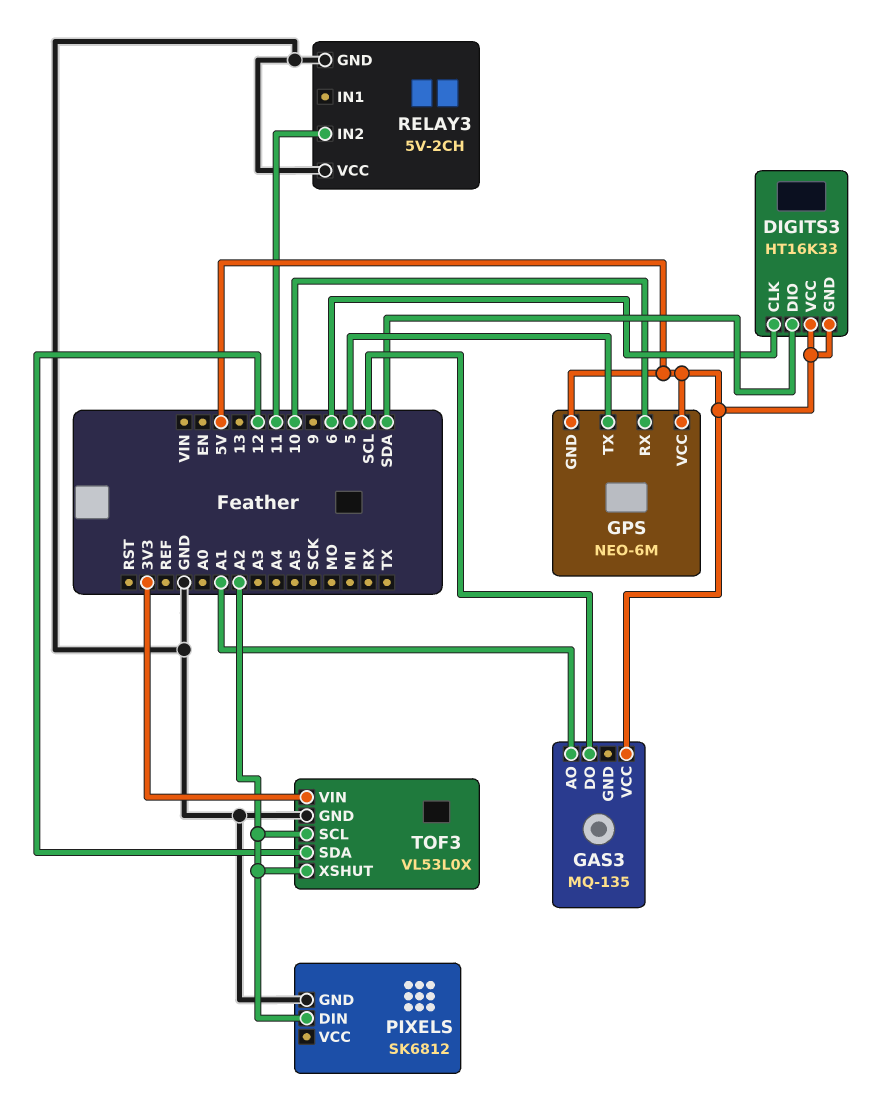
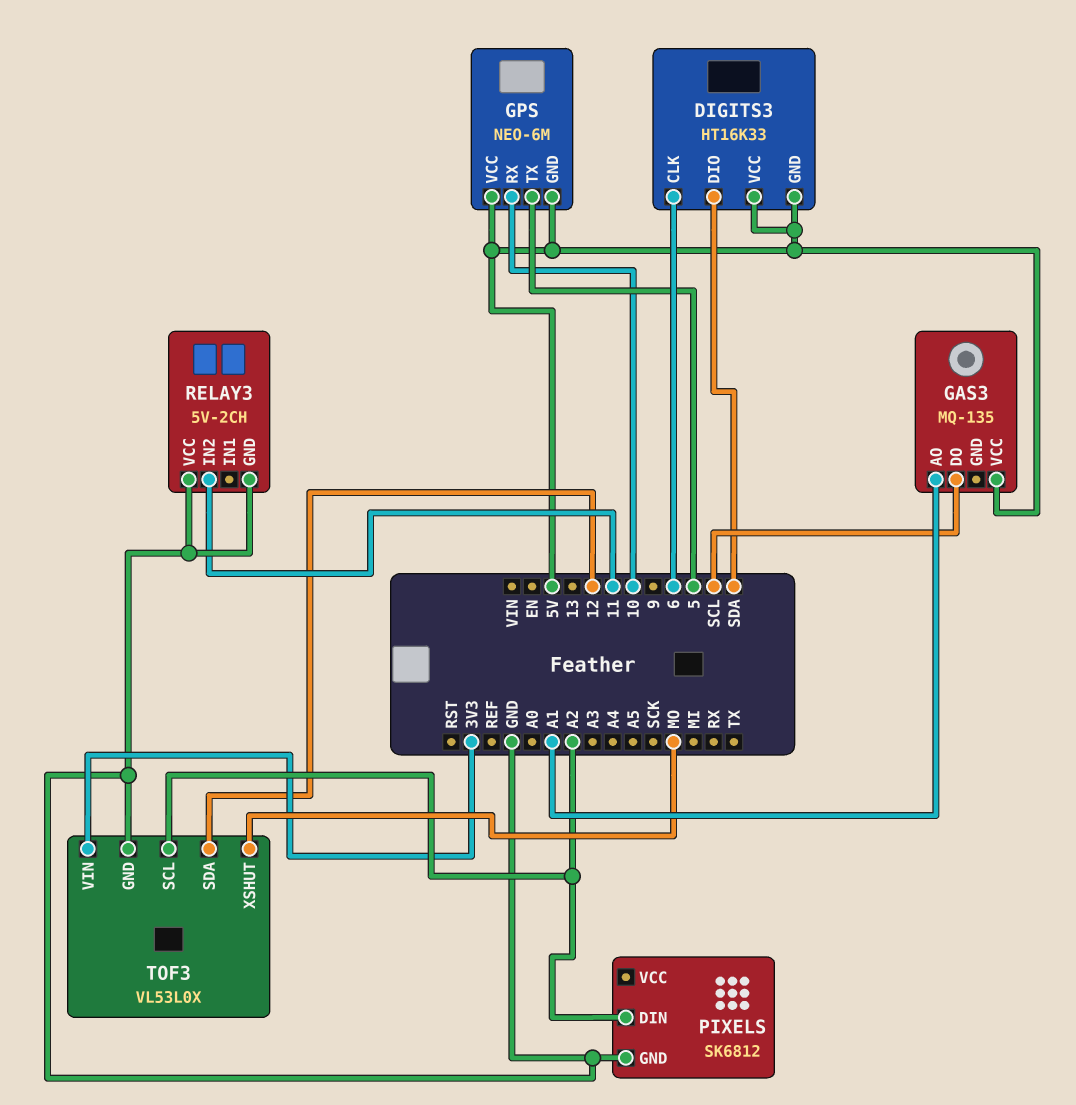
TOF3 pin XSHUT: A2 -> MO

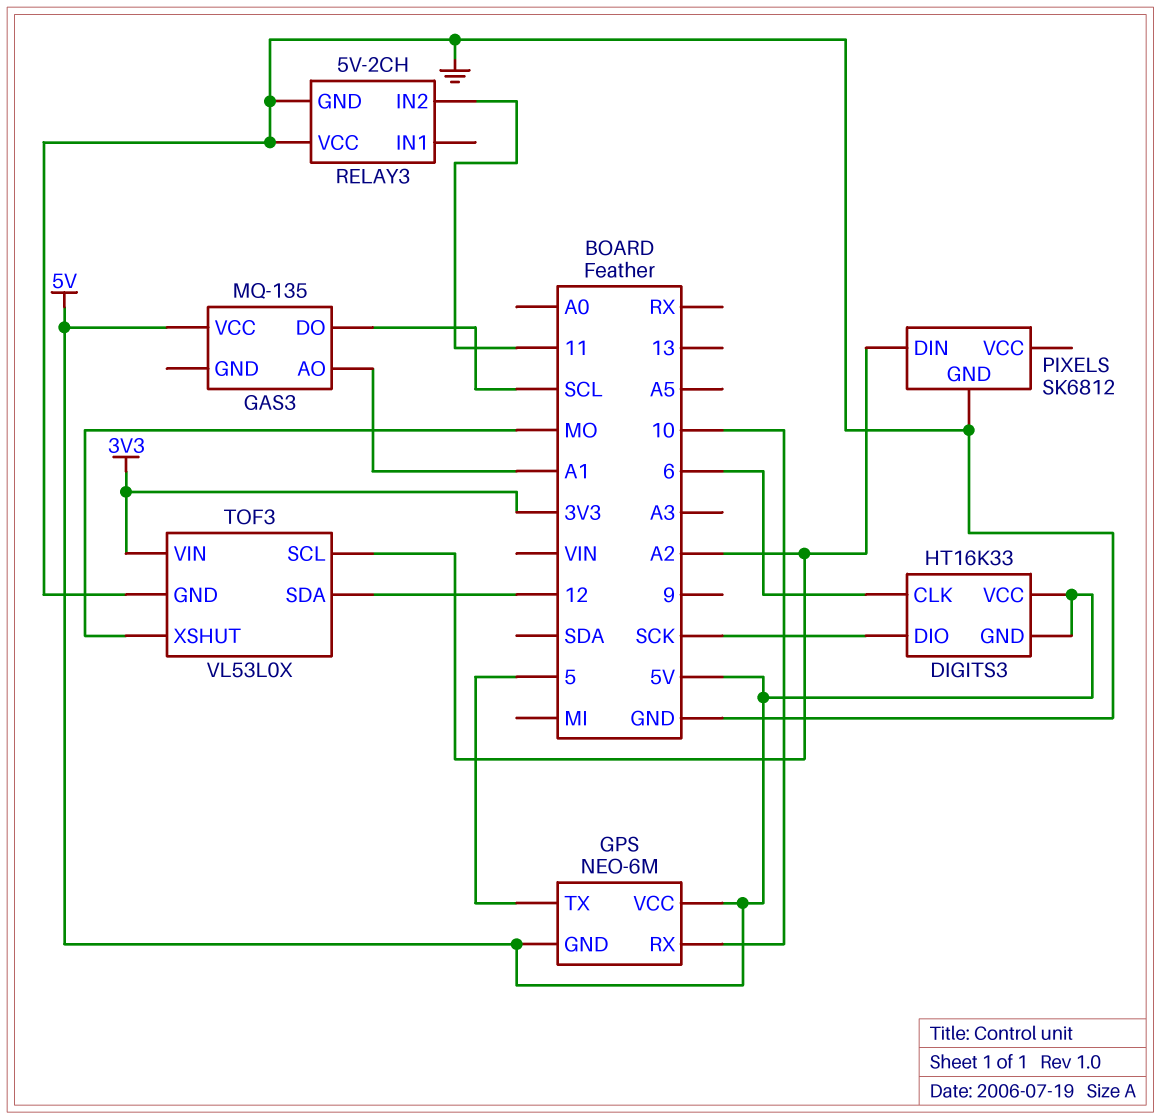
DIGITS3 pin DIO: SDA -> SCK

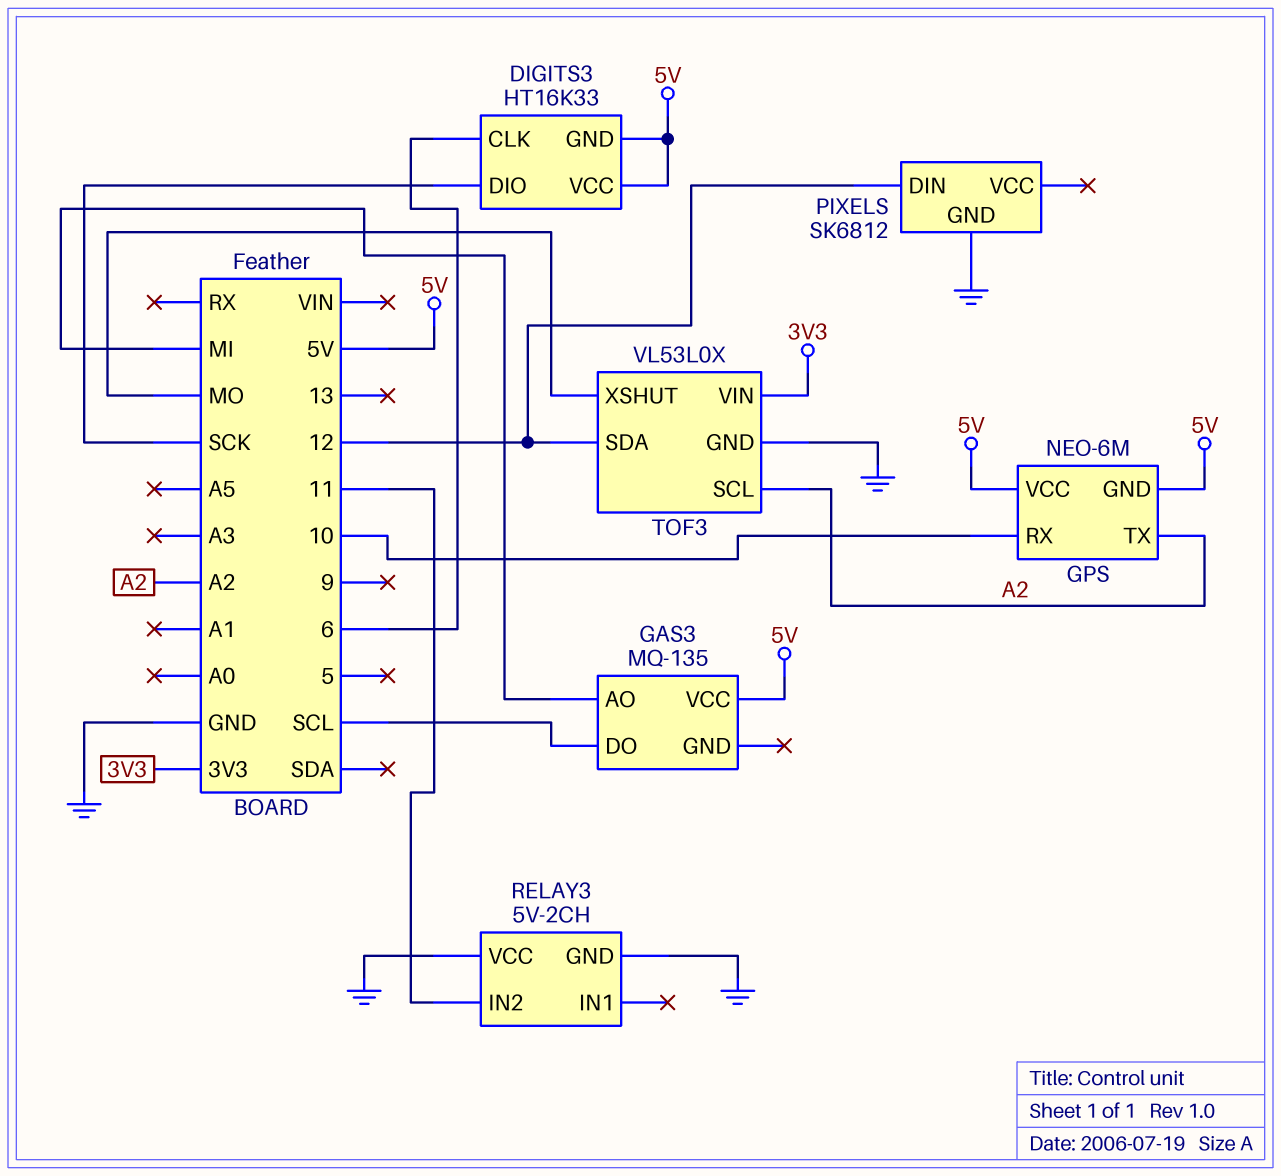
GAS3 pin AO: A1 -> MI
GPS pin TX: 5 -> A2
PIXELS pin DIN: A2 -> 12

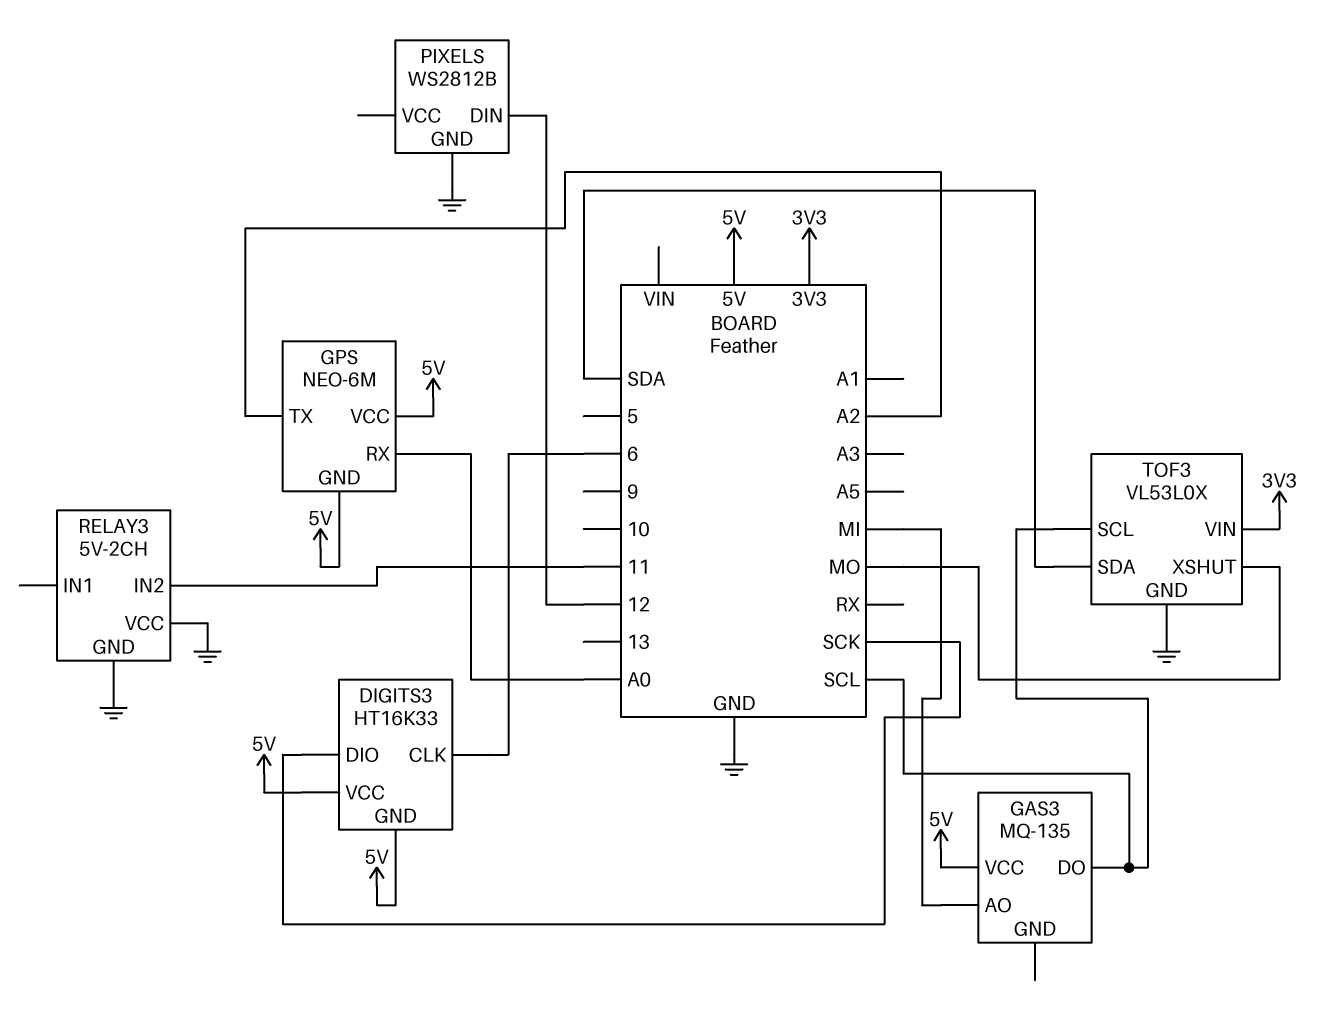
GPS pin RX: 10 -> A0
PIXELS: SK6812 -> WS2812B
TOF3 pin SCL: A2 -> SCL
TOF3 pin SDA: 12 -> SDA

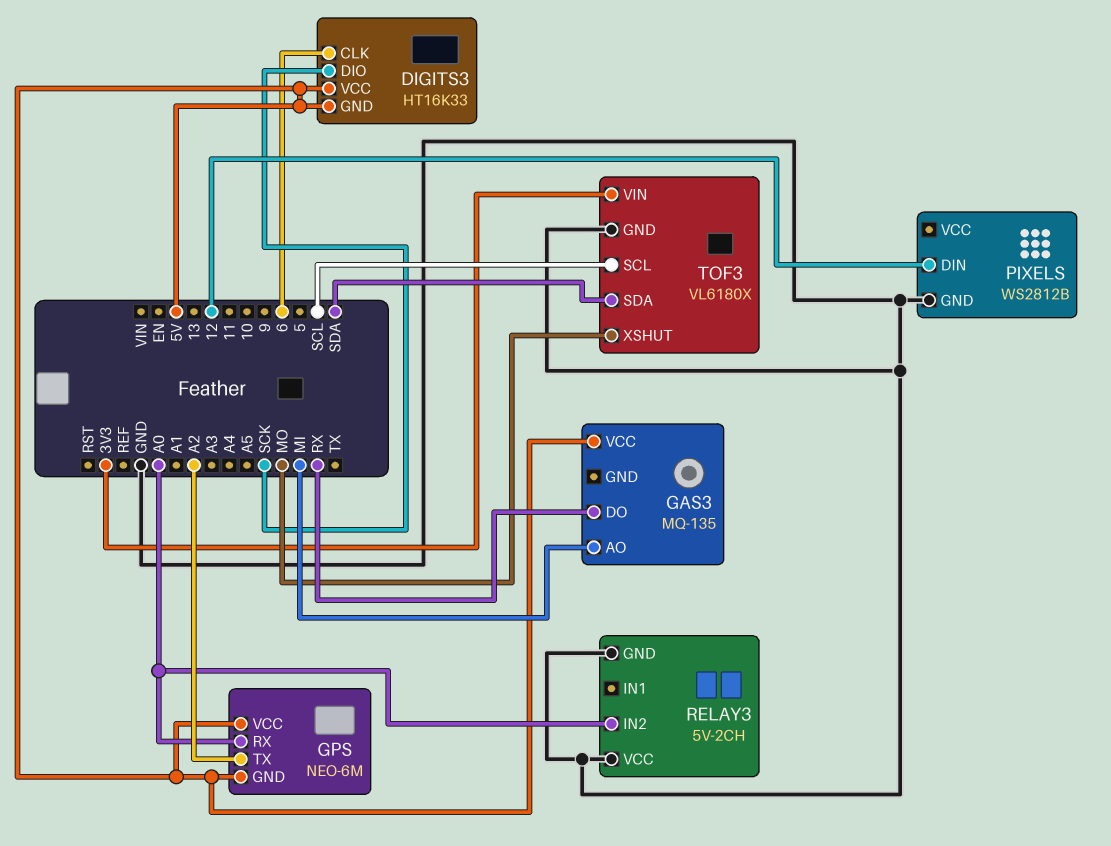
GAS3 pin DO: SCL -> RX
RELAY3 pin IN2: 11 -> A0
TOF3: VL53L0X -> VL6180X

